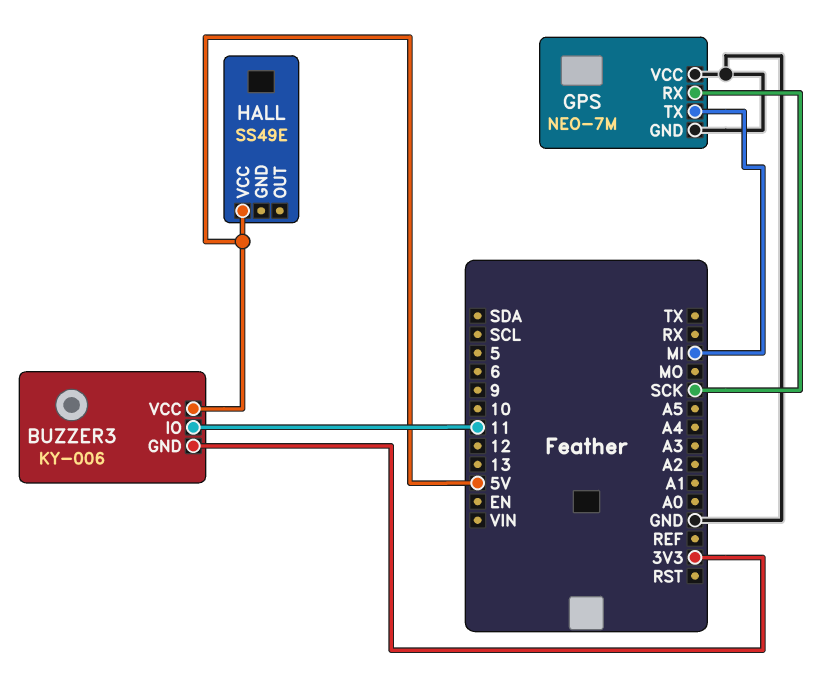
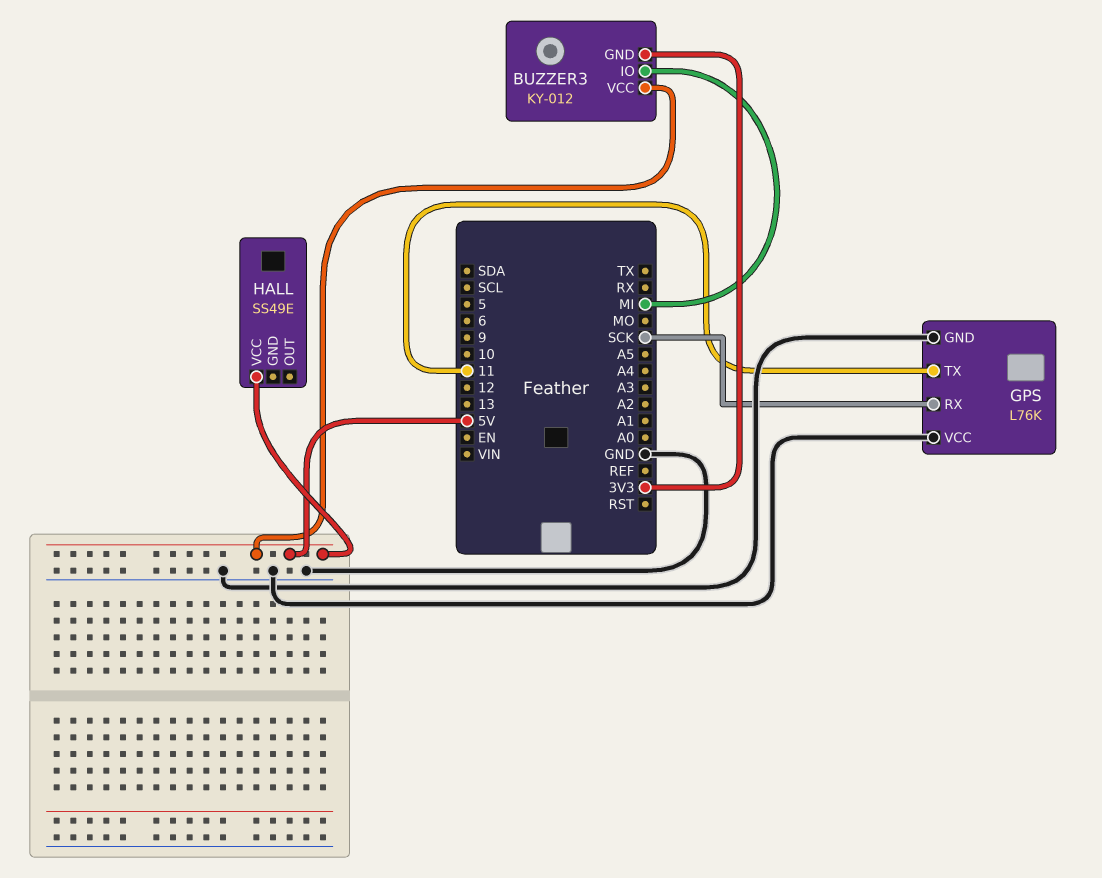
BUZZER3: KY-006 -> KY-012
BUZZER3 pin IO: 11 -> MI
GPS: NEO-7M -> L76K
GPS pin TX: MI -> 11

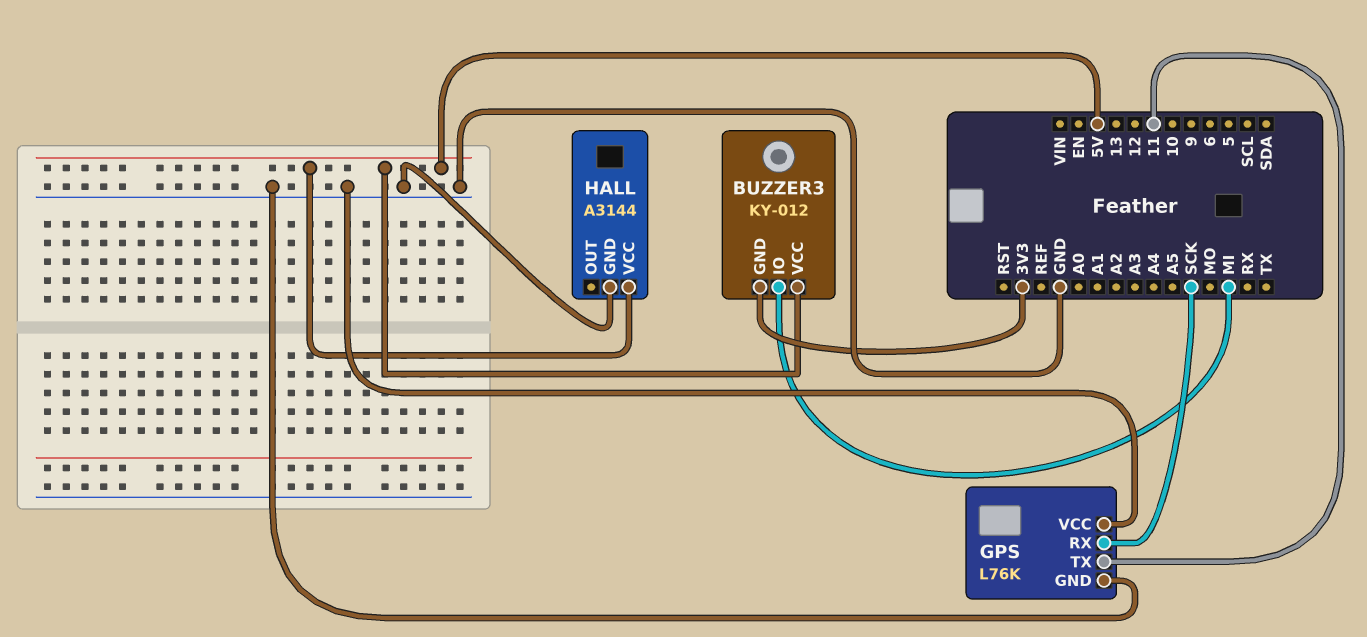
HALL: SS49E -> A3144
HALL pin GND: none -> GND

